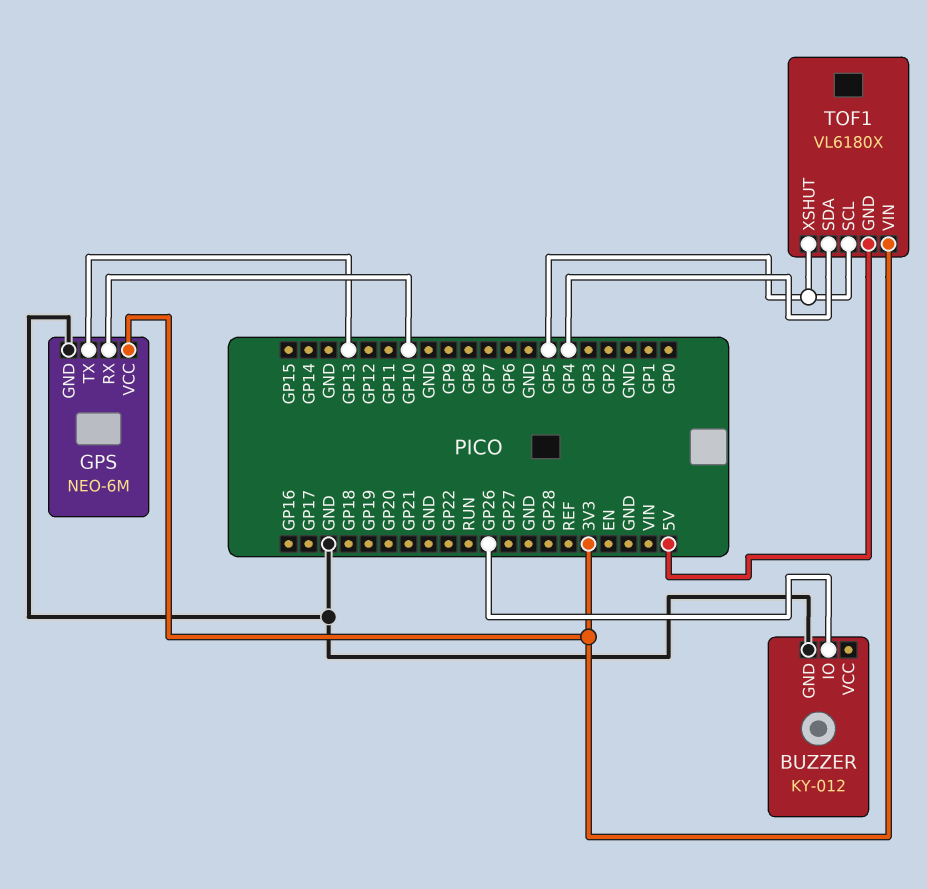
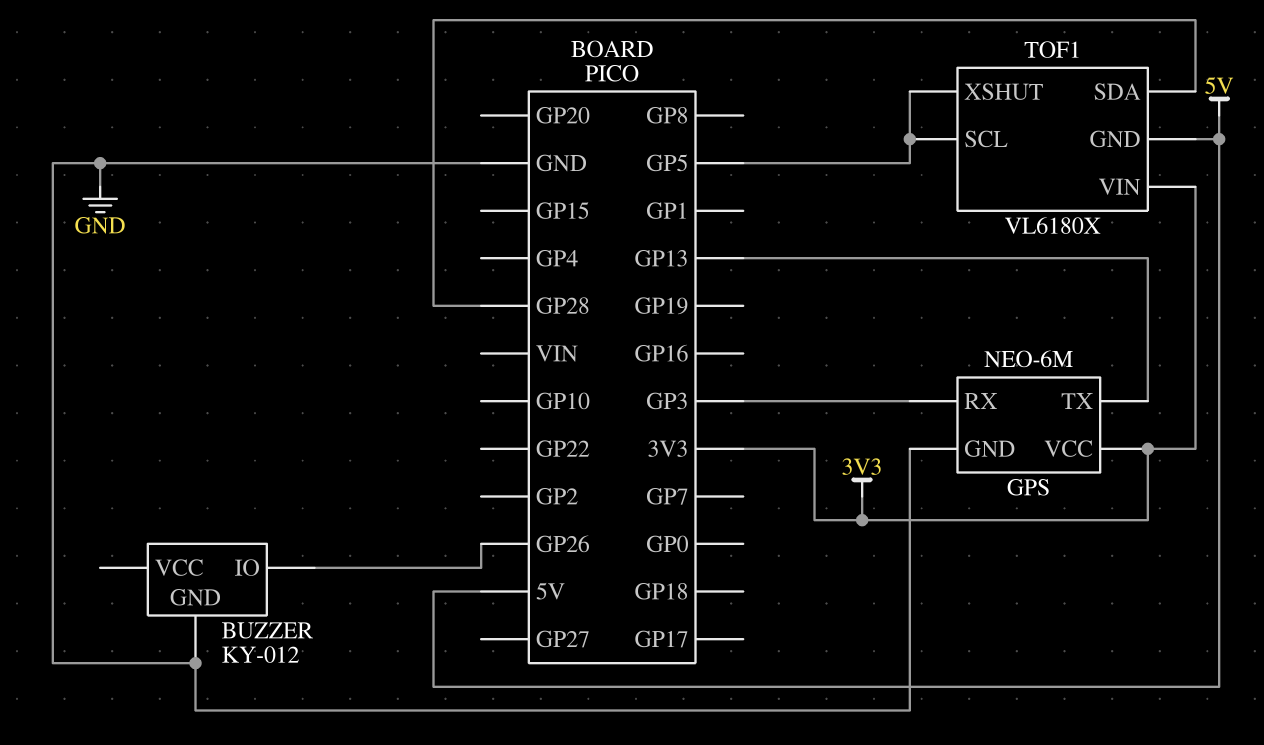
GPS pin RX: GP10 -> GP3
TOF1 pin SDA: GP4 -> GP28

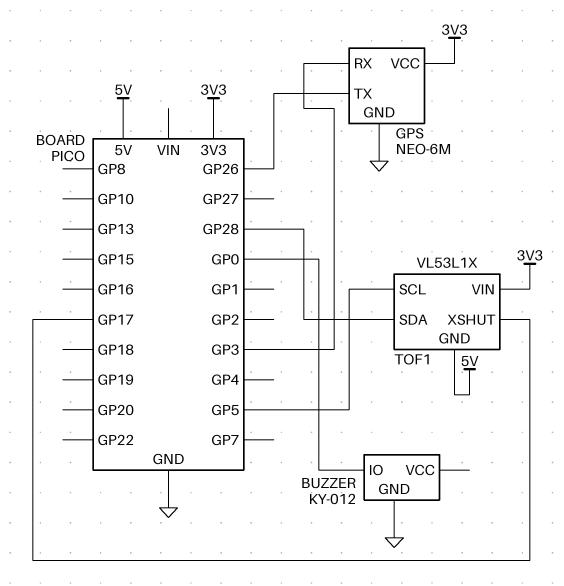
BUZZER pin IO: GP26 -> GP0
GPS pin TX: GP13 -> GP26
TOF1: VL6180X -> VL53L1X
TOF1 pin XSHUT: GP5 -> GP17

